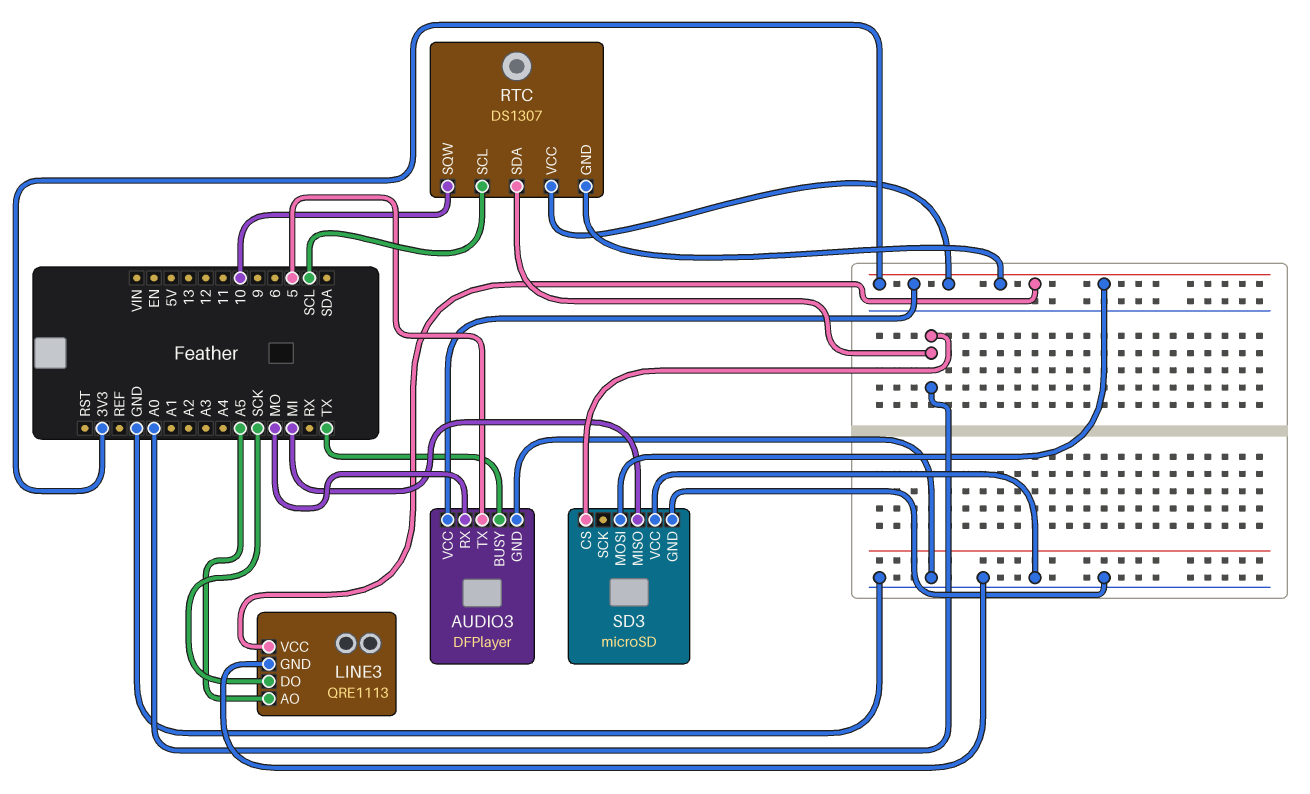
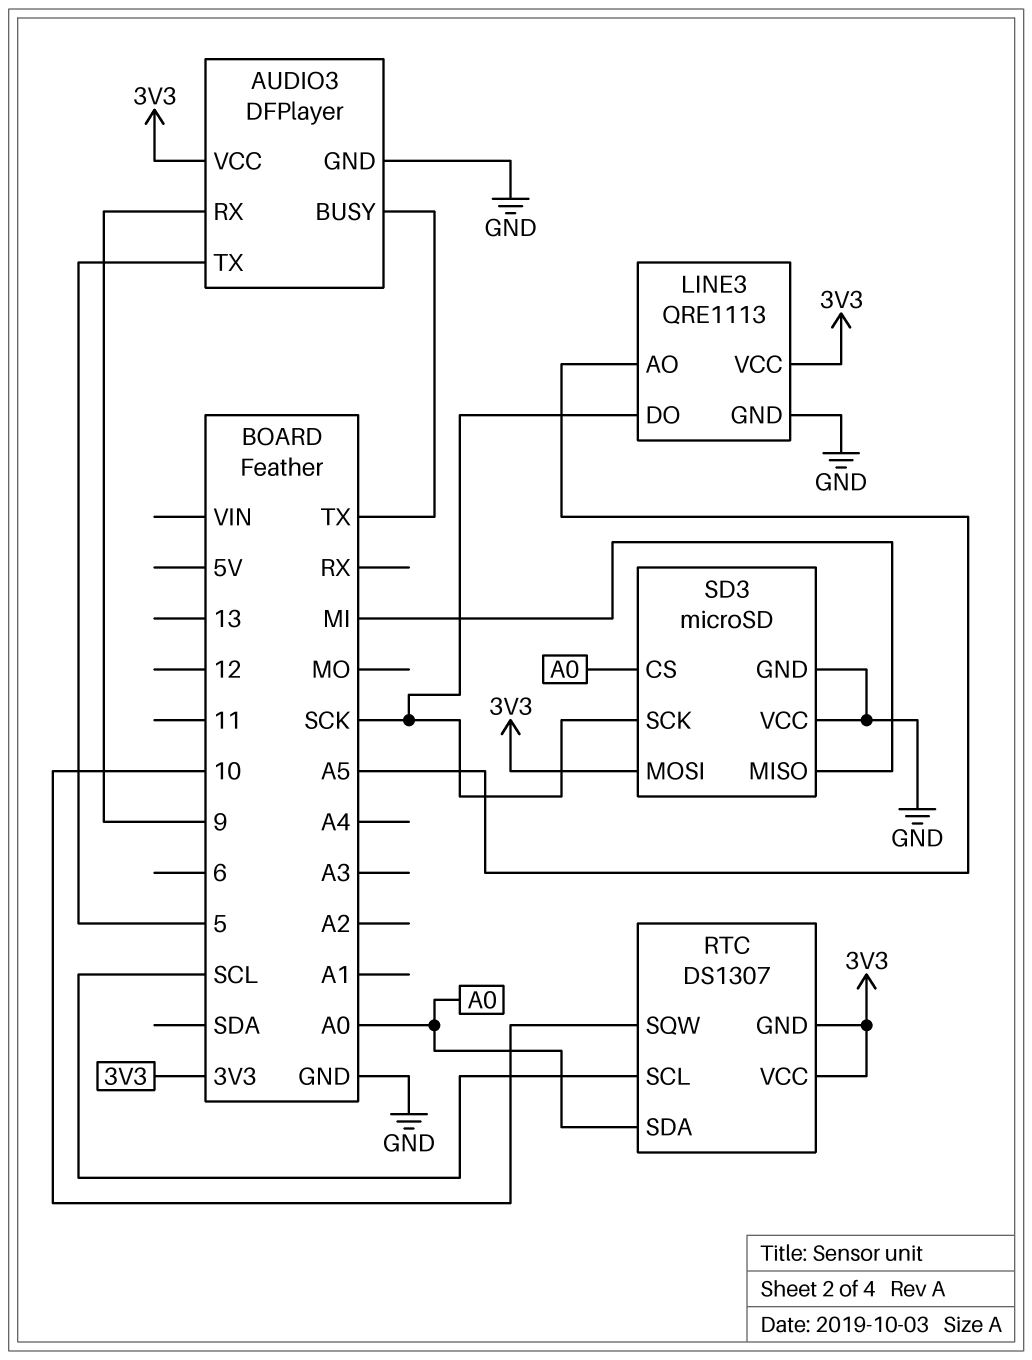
AUDIO3 pin RX: MO -> 9
SD3 pin SCK: none -> SCK

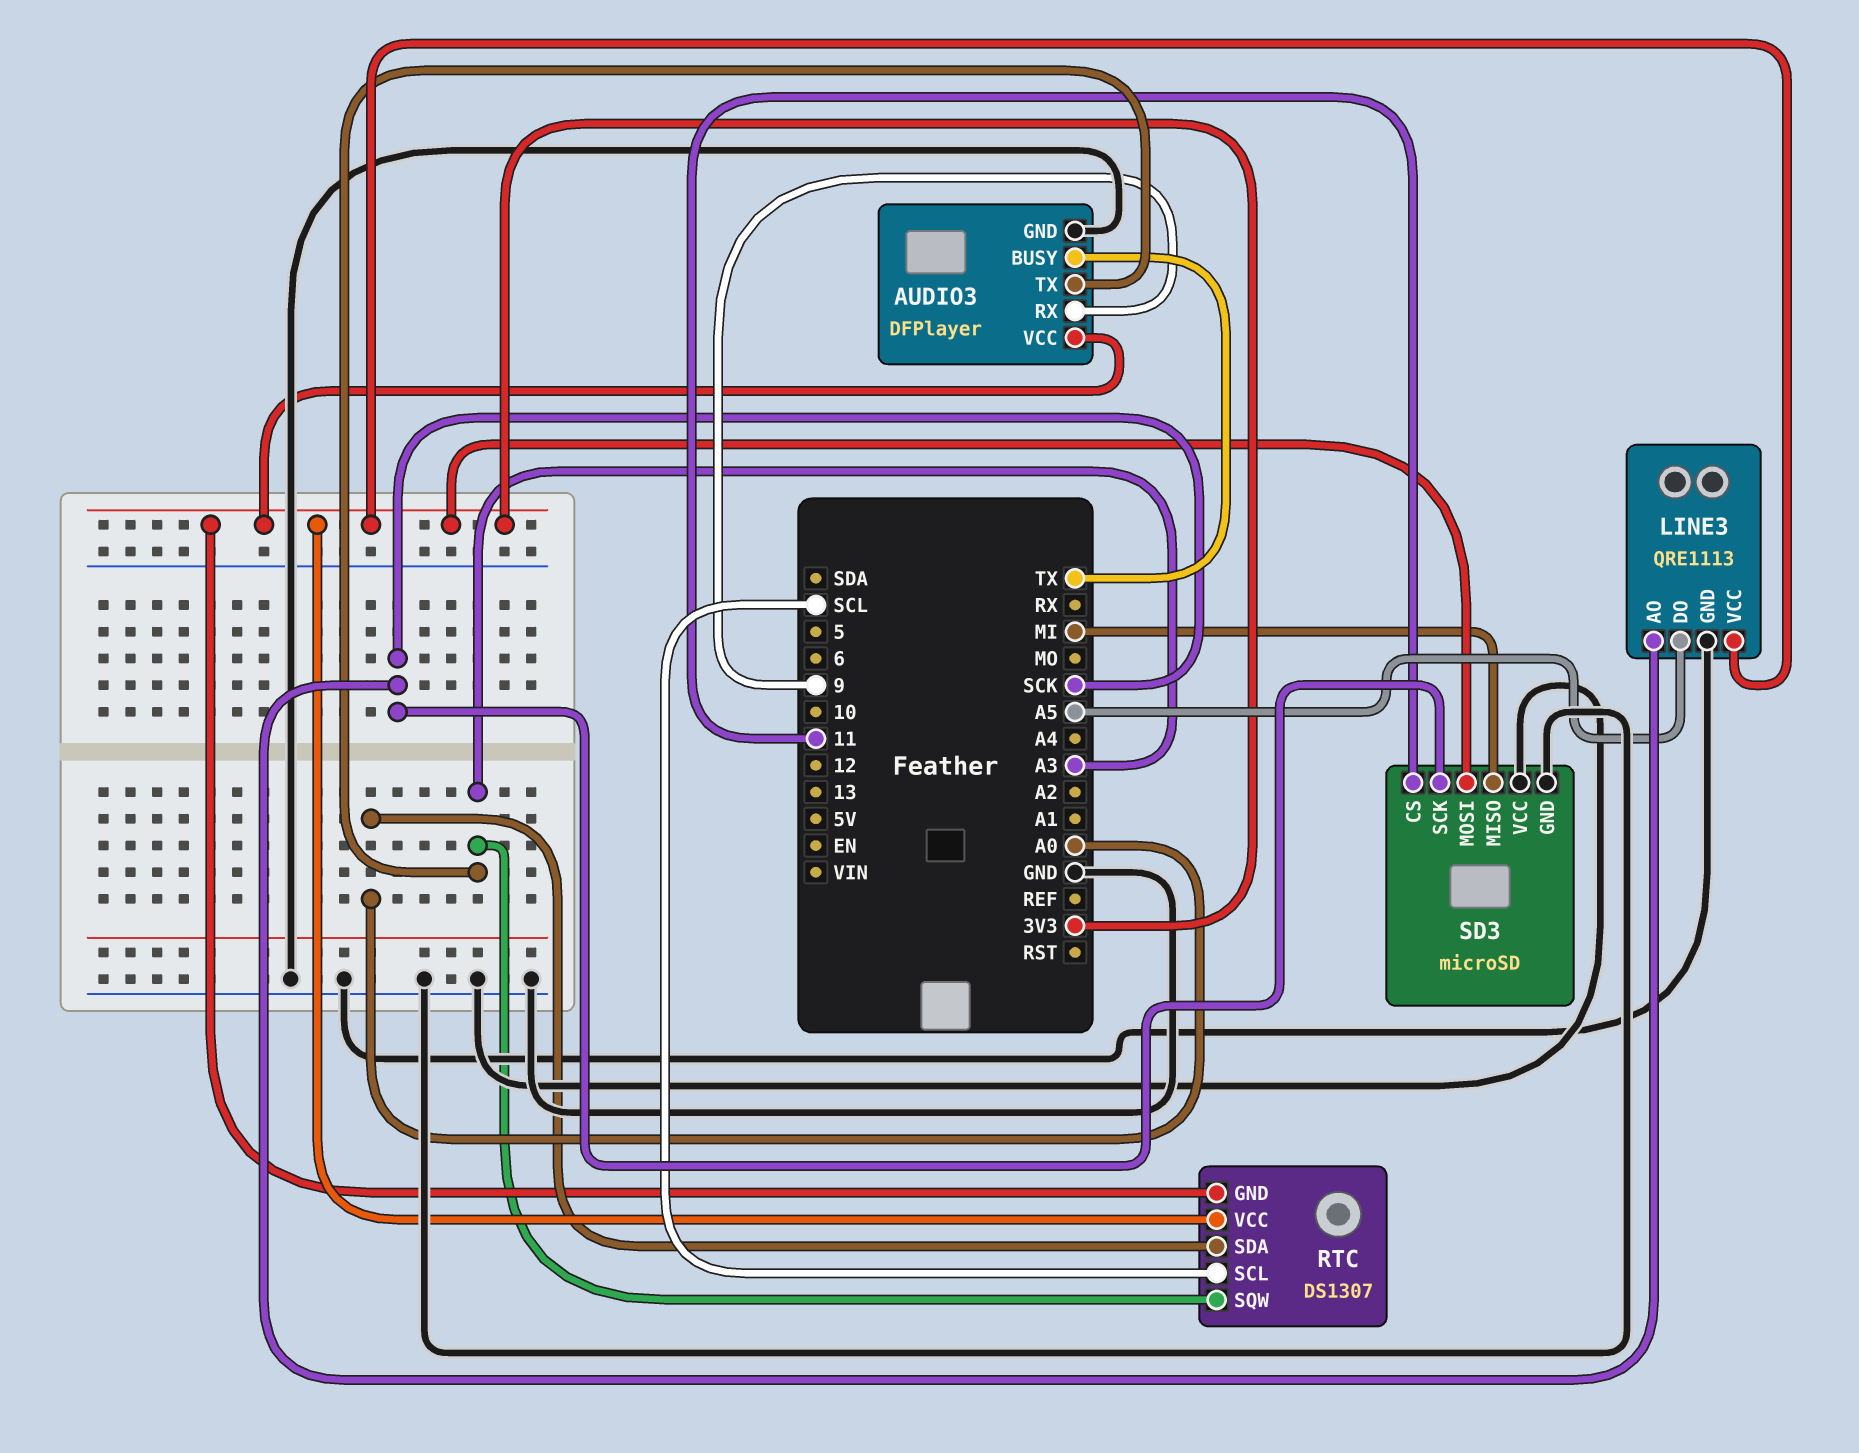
AUDIO3 pin TX: 5 -> A3
LINE3 pin AO: A5 -> SCK
LINE3 pin DO: SCK -> A5
RTC pin SQW: 10 -> A3
SD3 pin CS: A0 -> 11

